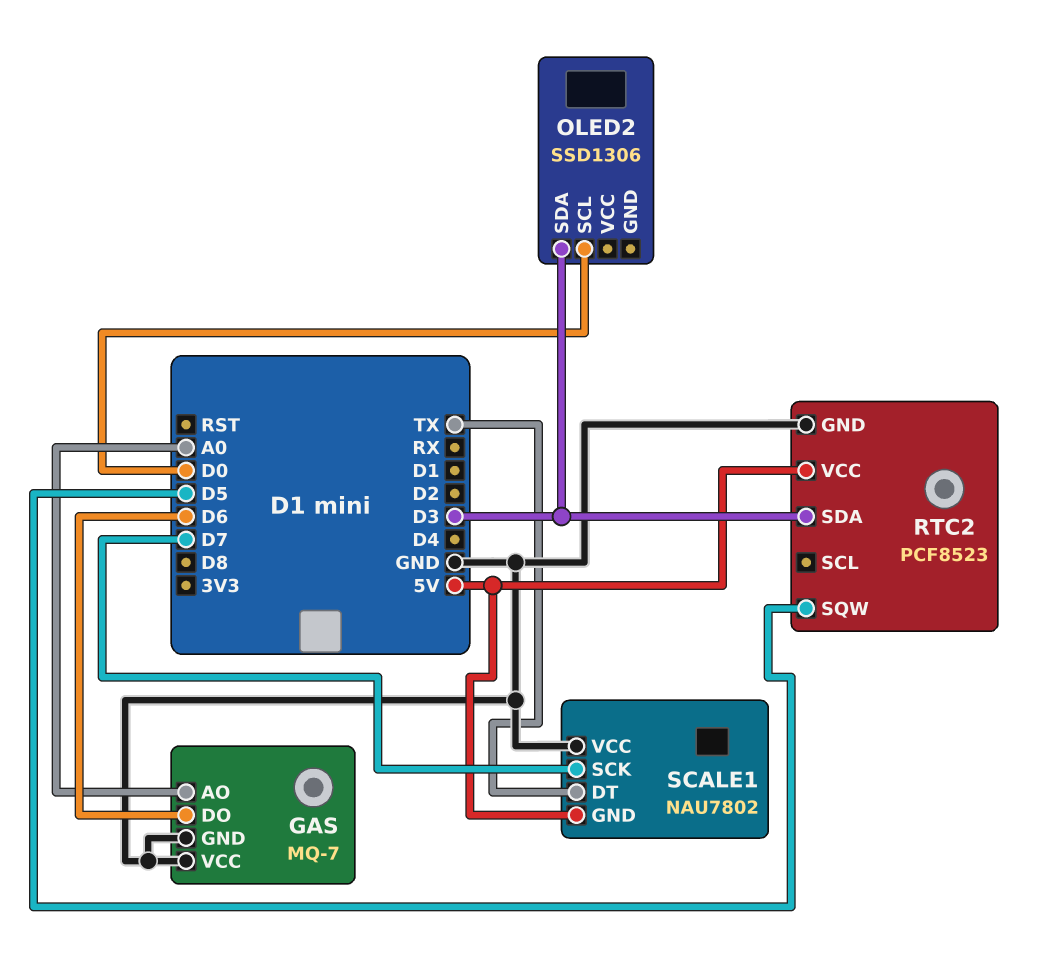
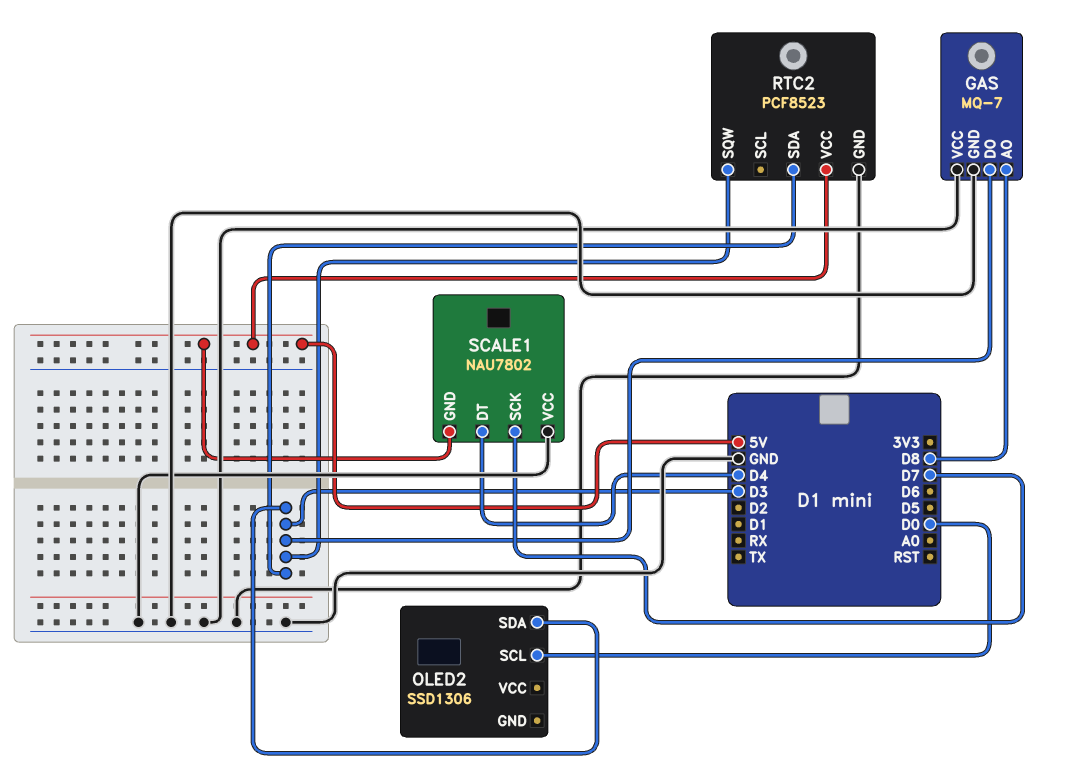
GAS pin AO: A0 -> D8
GAS pin DO: D6 -> D3
RTC2 pin SQW: D5 -> D3
SCALE1 pin DT: TX -> D4

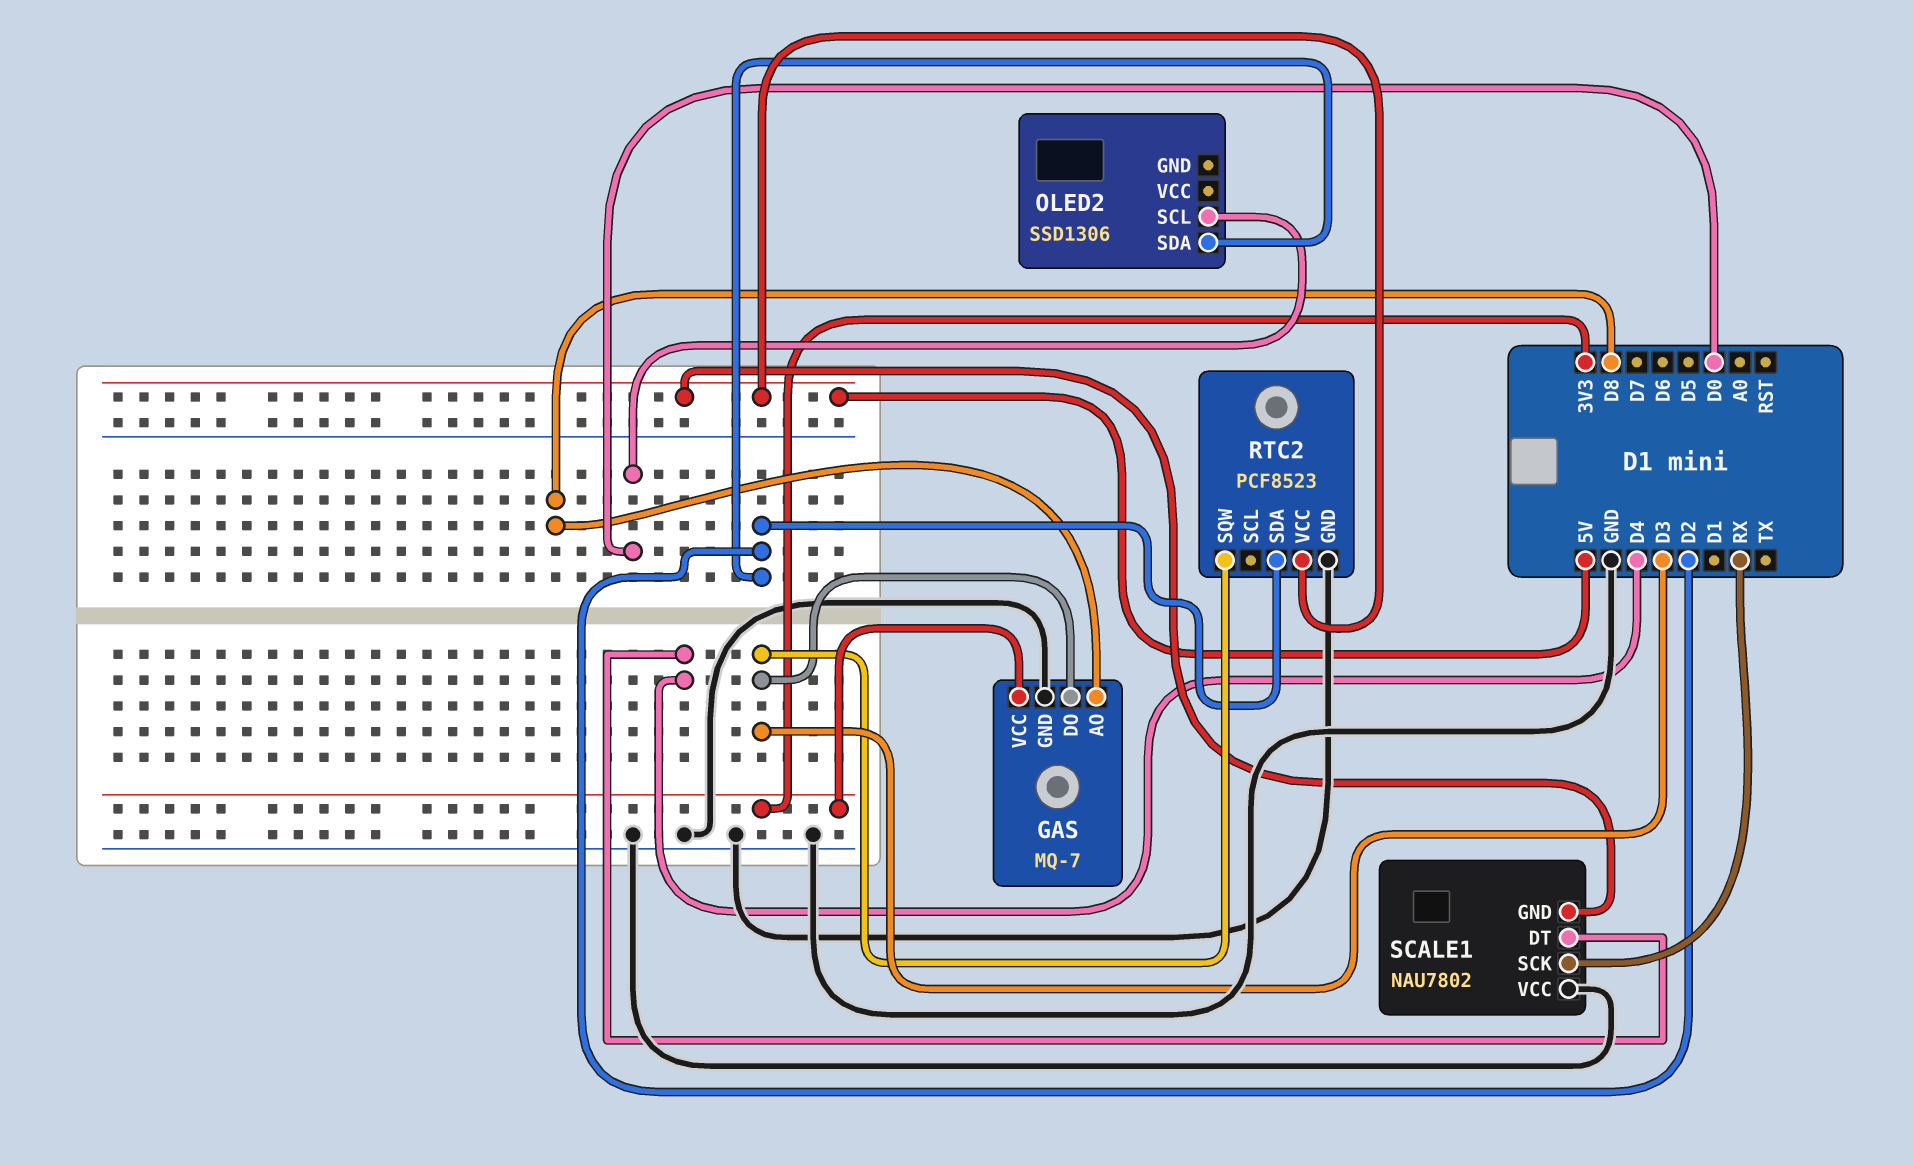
GAS pin VCC: GND -> 3V3
OLED2 pin SDA: D3 -> D2
RTC2 pin SDA: D3 -> D2
SCALE1 pin SCK: D7 -> RX

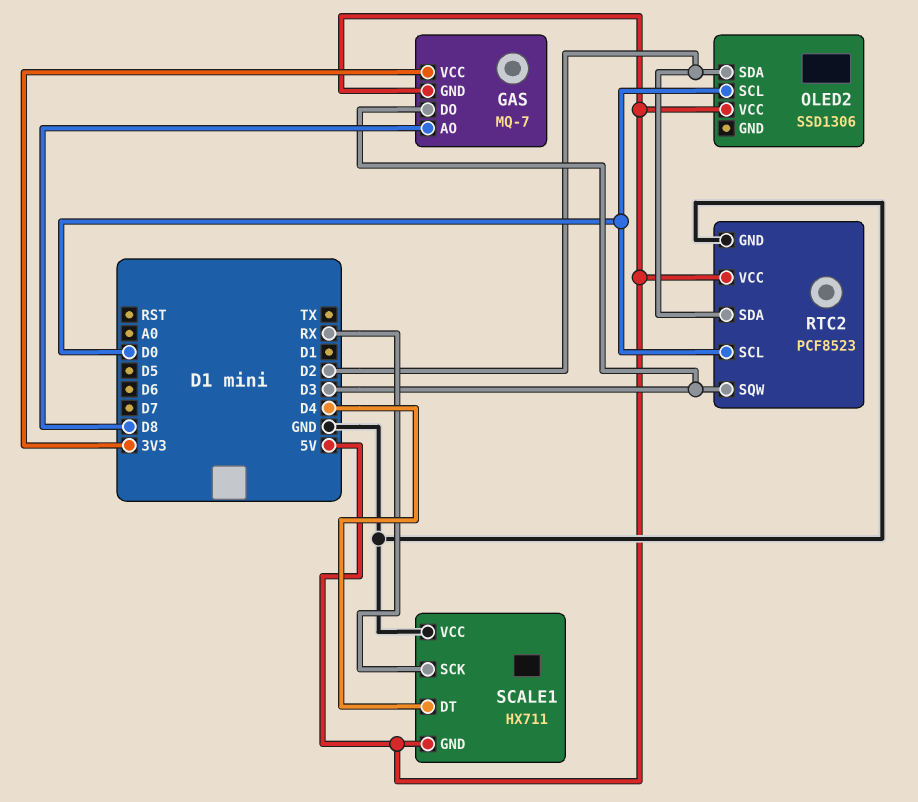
GAS pin GND: GND -> 5V
OLED2 pin VCC: none -> 5V
RTC2 pin SCL: none -> D0
SCALE1: NAU7802 -> HX711

